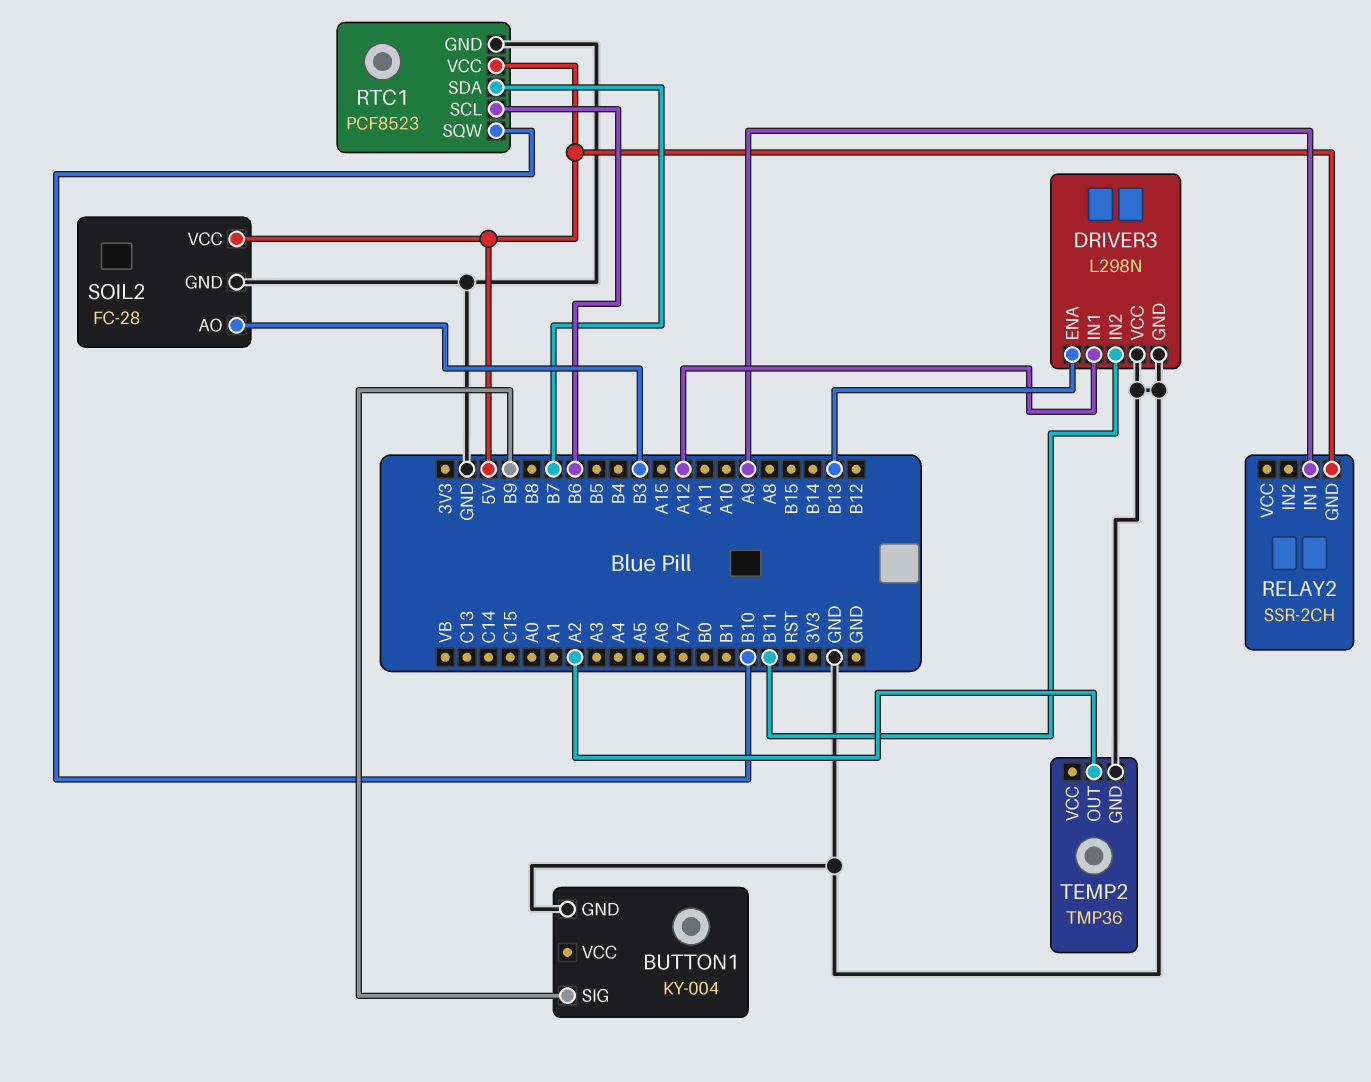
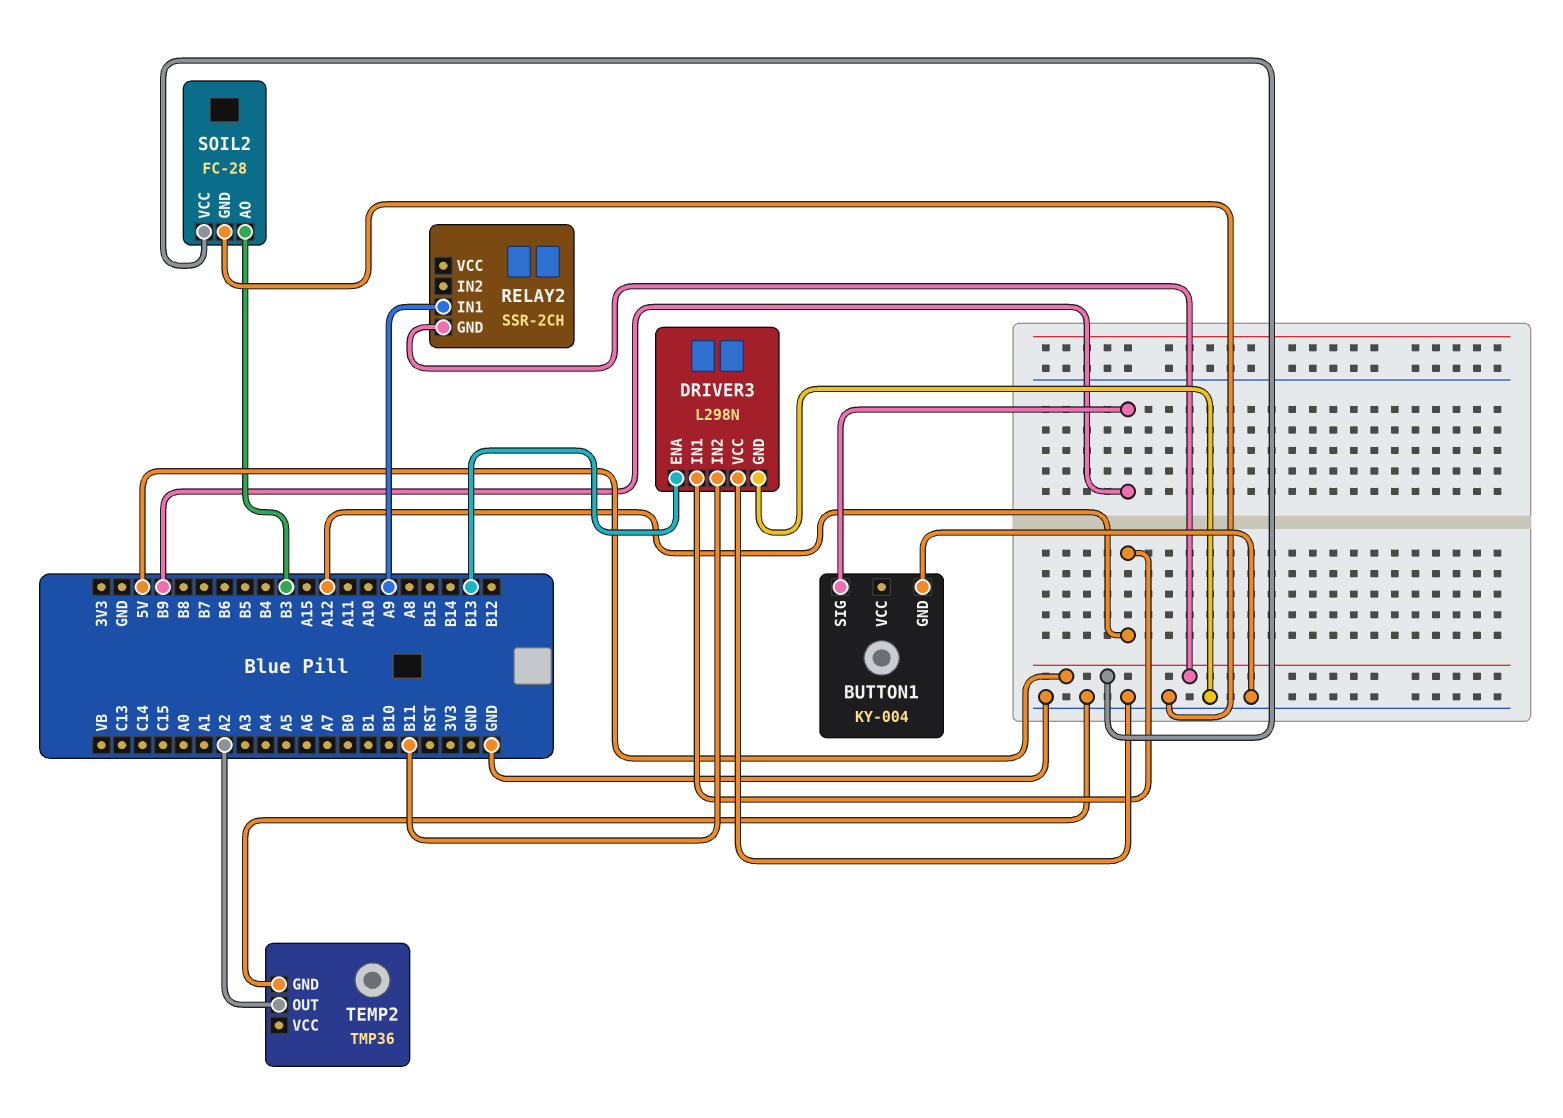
RTC1: PCF8523 -> none
RTC1 pin GND: GND -> none
RTC1 pin SCL: B6 -> none
RTC1 pin SDA: B7 -> none
RTC1 pin SQW: B10 -> none
RTC1 pin VCC: 5V -> none

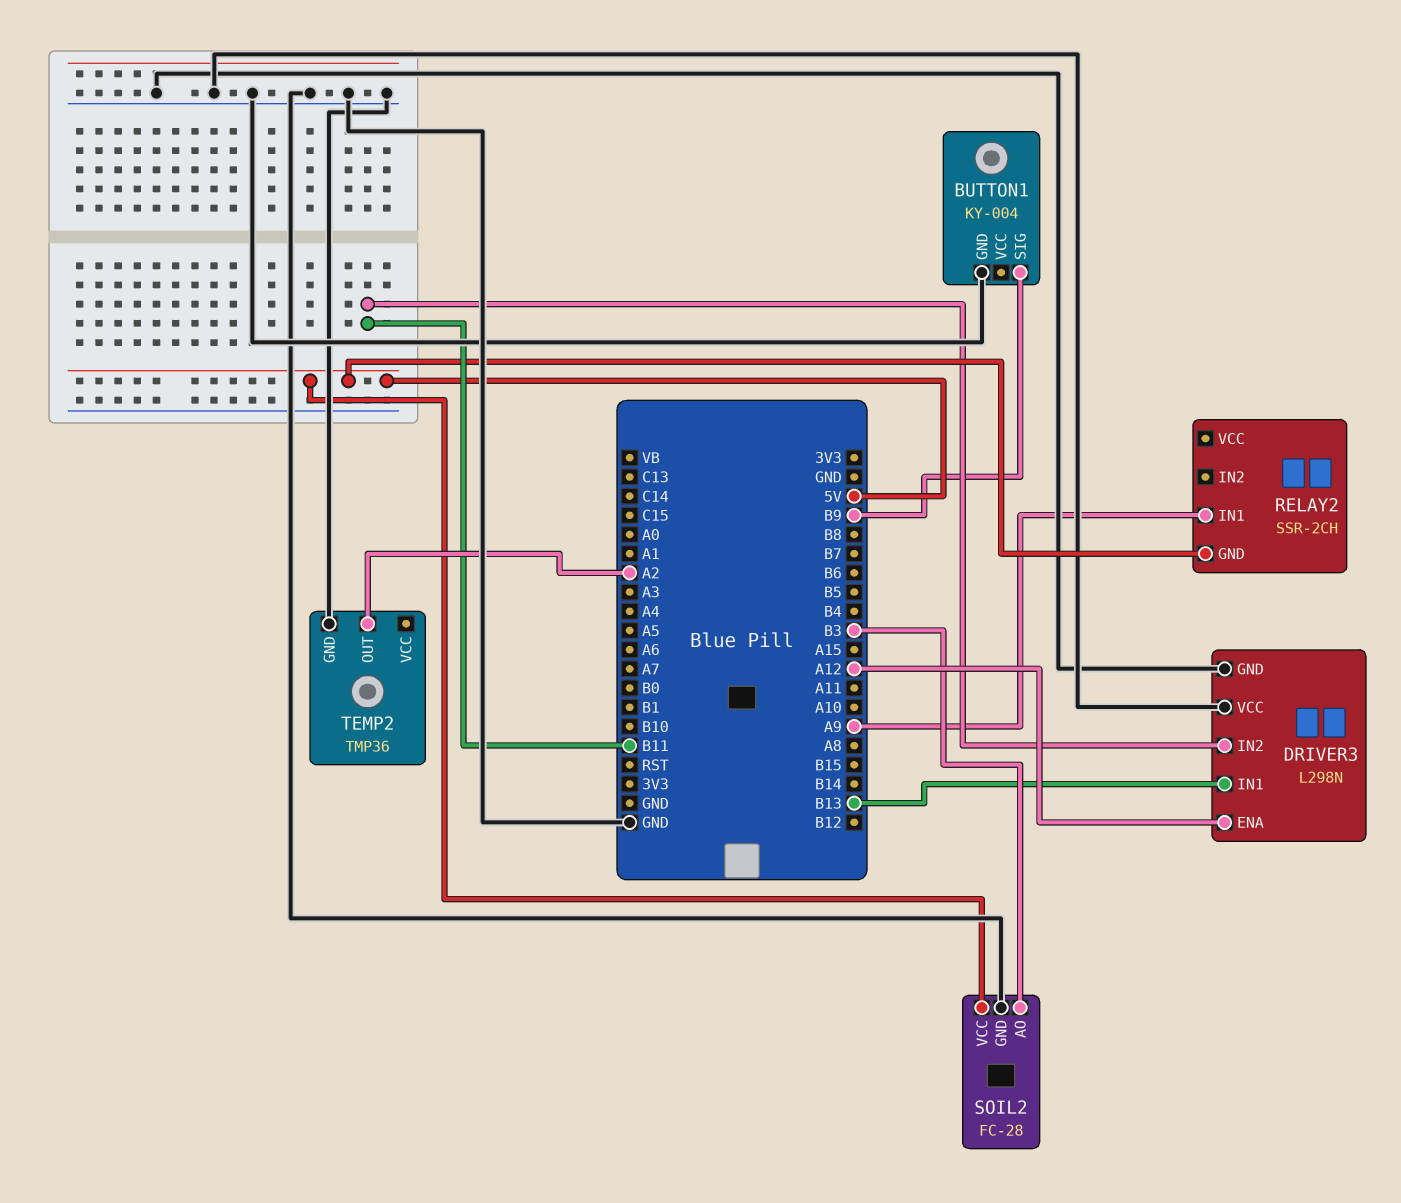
DRIVER3 pin ENA: B13 -> A12
DRIVER3 pin IN1: A12 -> B13

